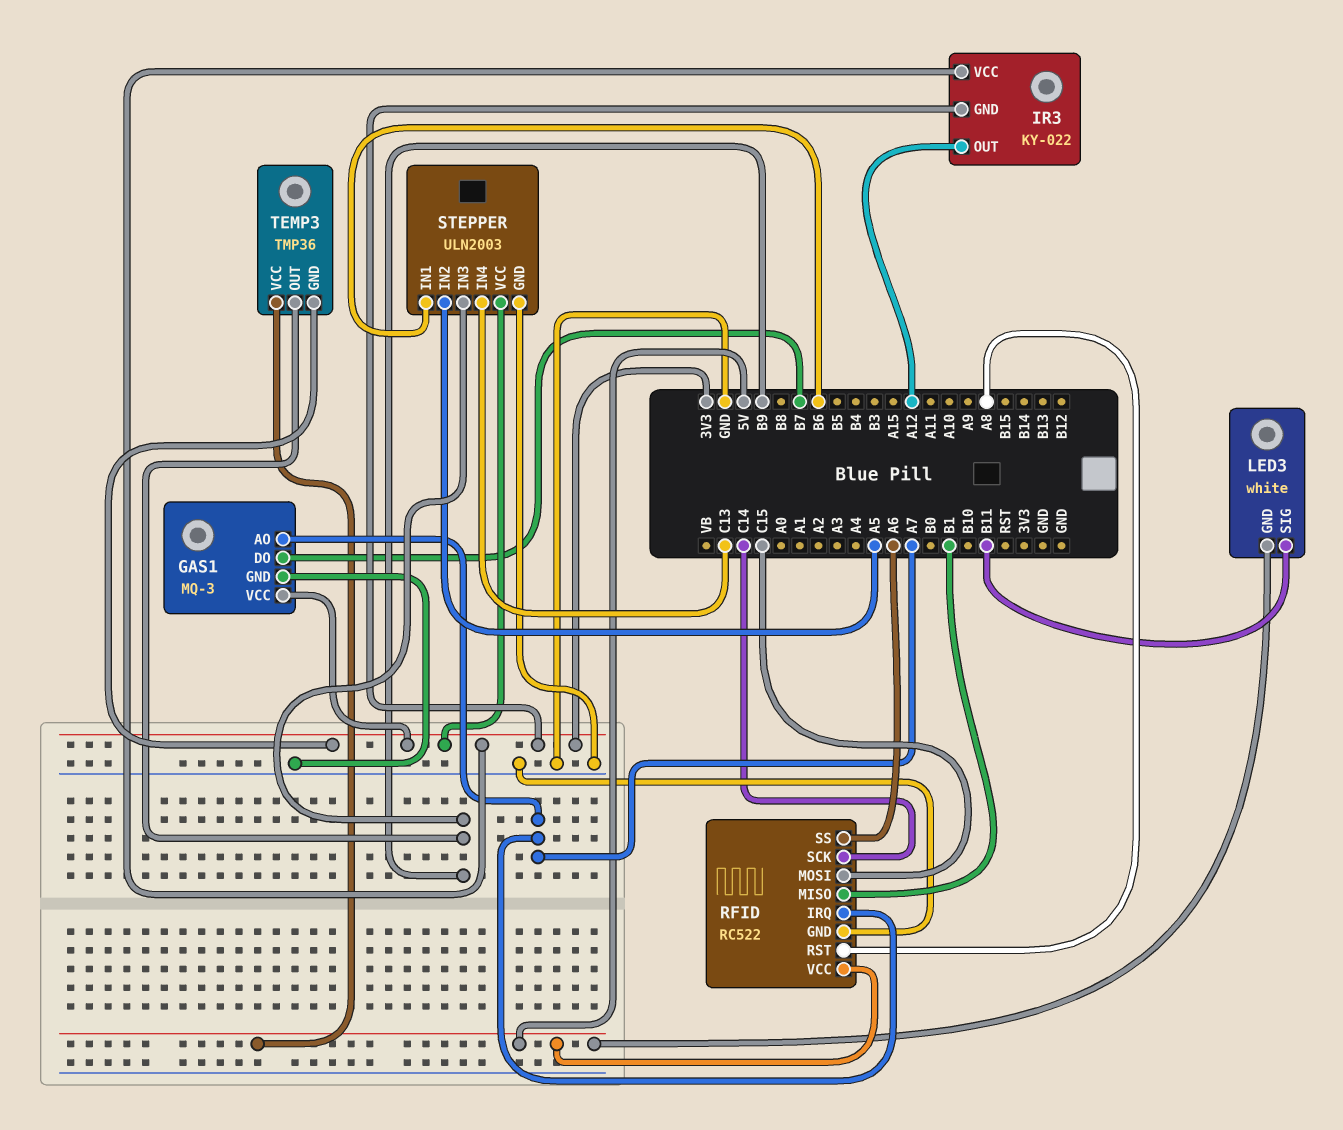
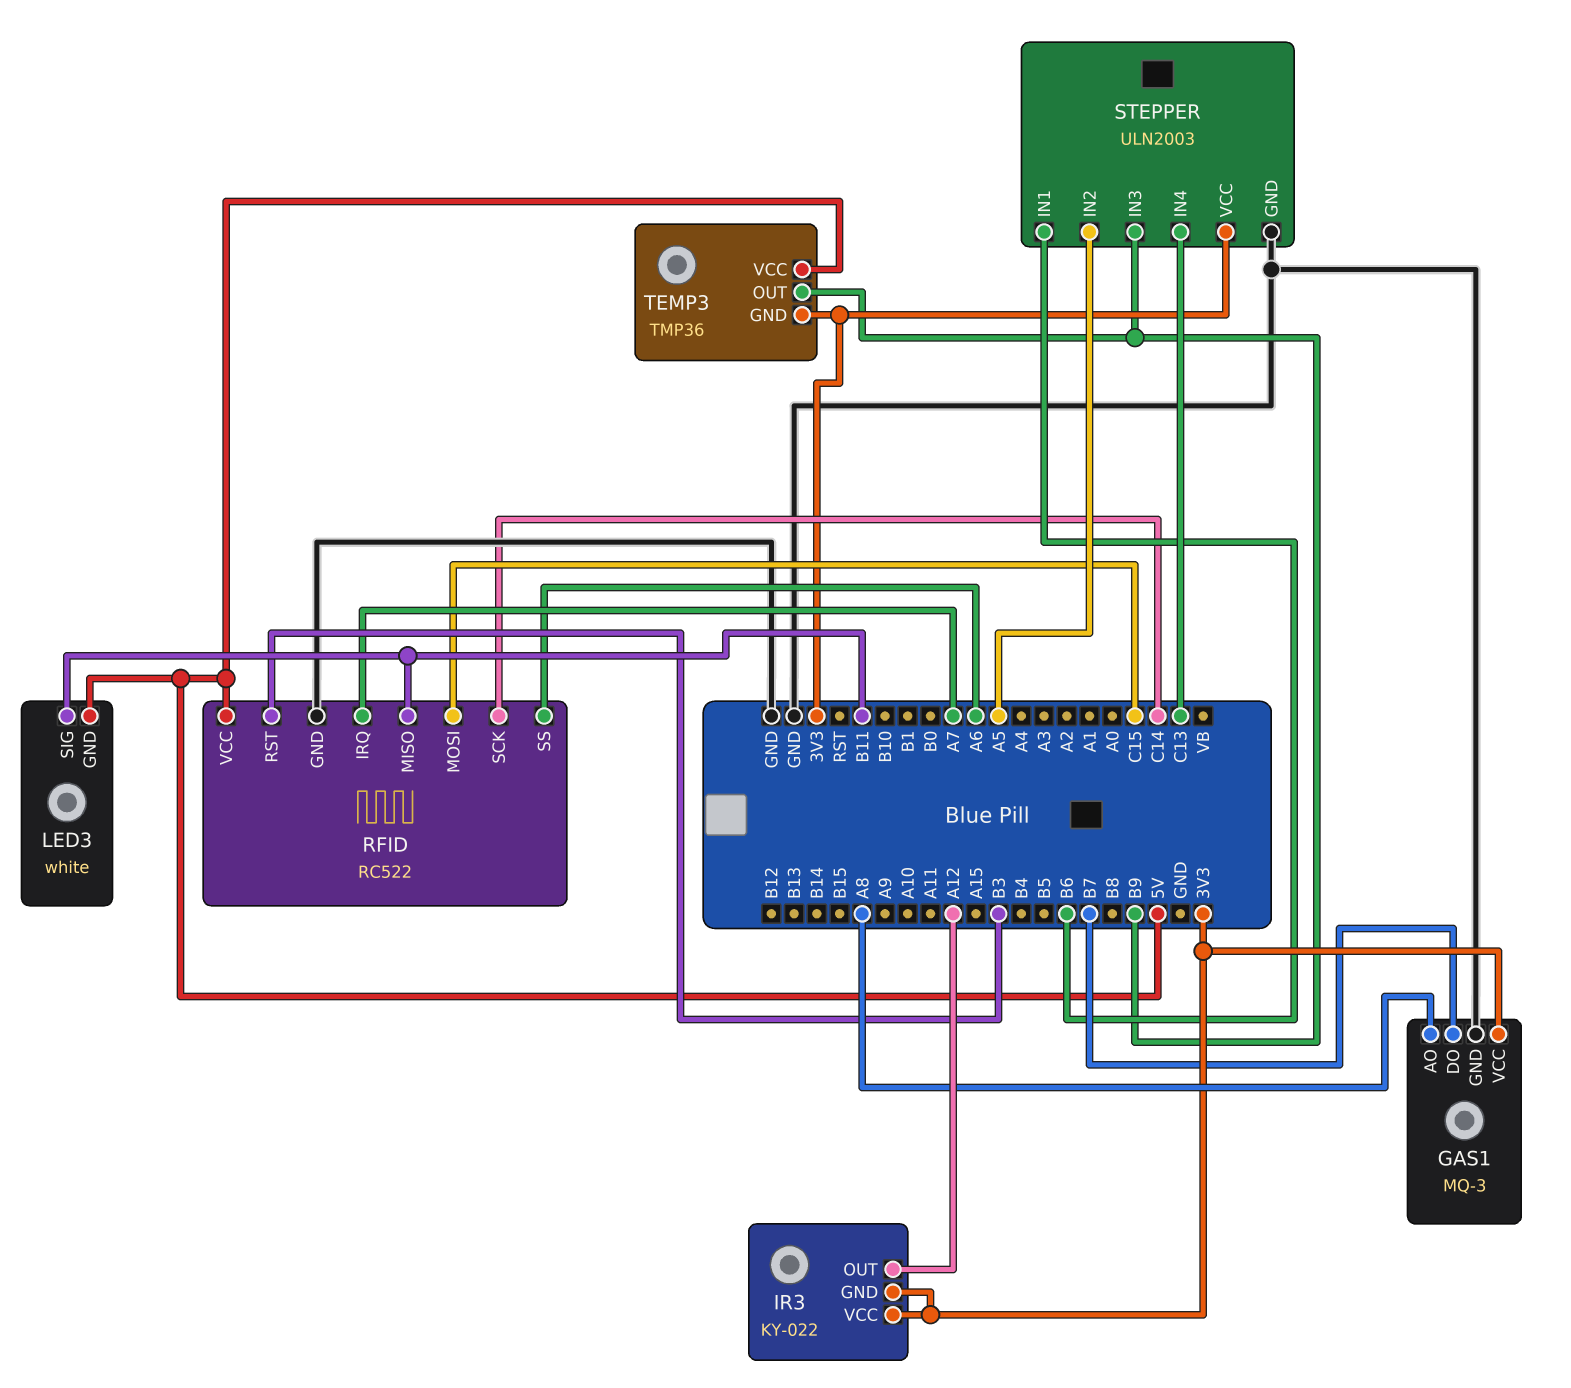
GAS1 pin AO: A7 -> A8
RFID pin MISO: B1 -> B11
RFID pin RST: A8 -> B3

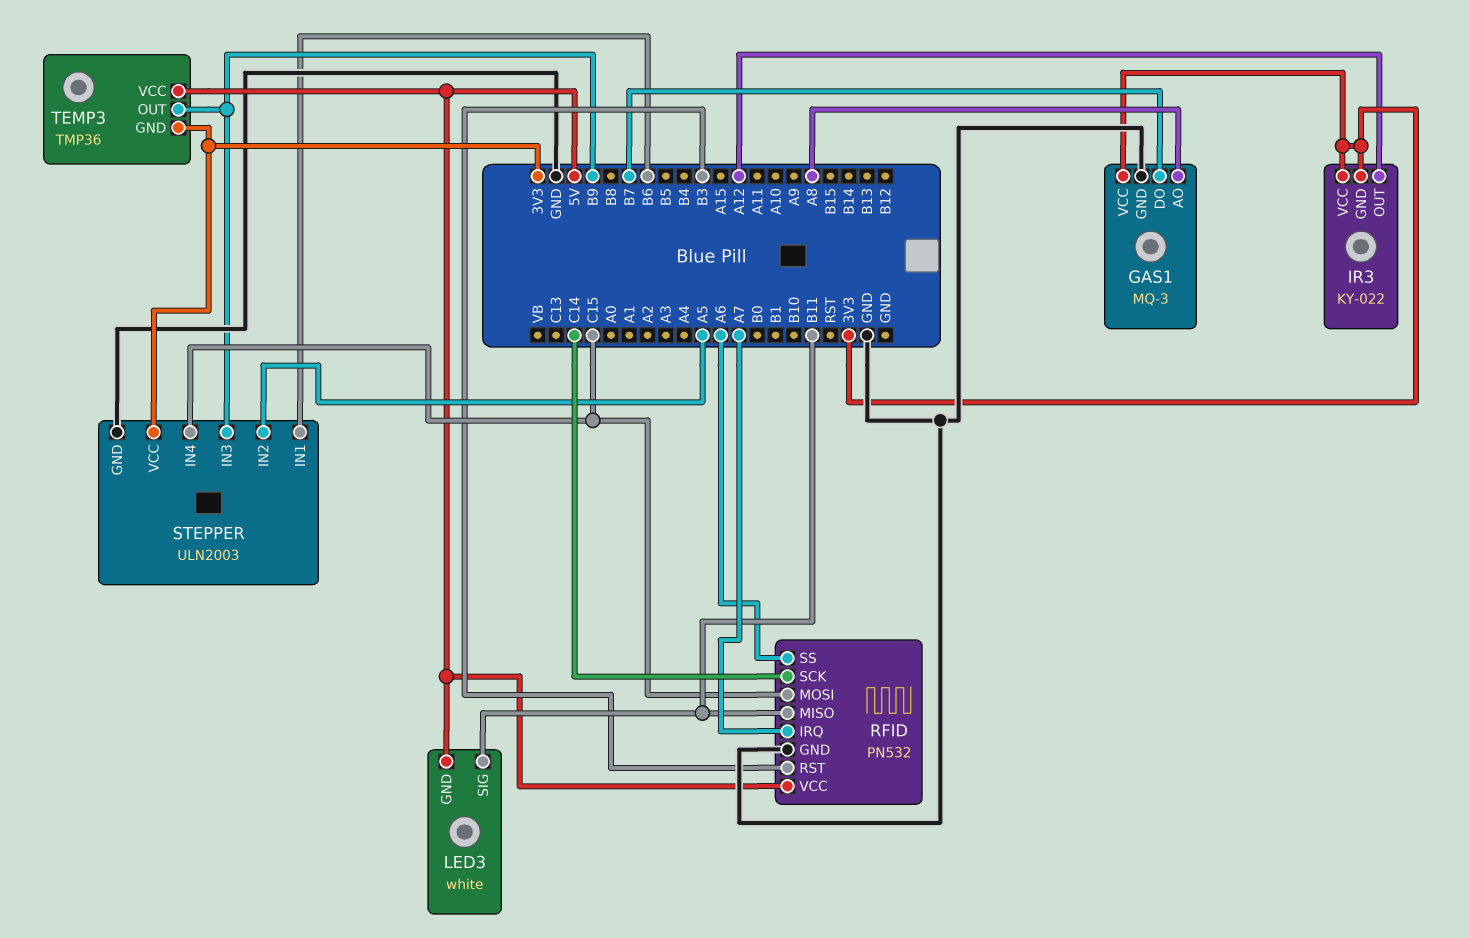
RFID: RC522 -> PN532
STEPPER pin IN4: C13 -> C15

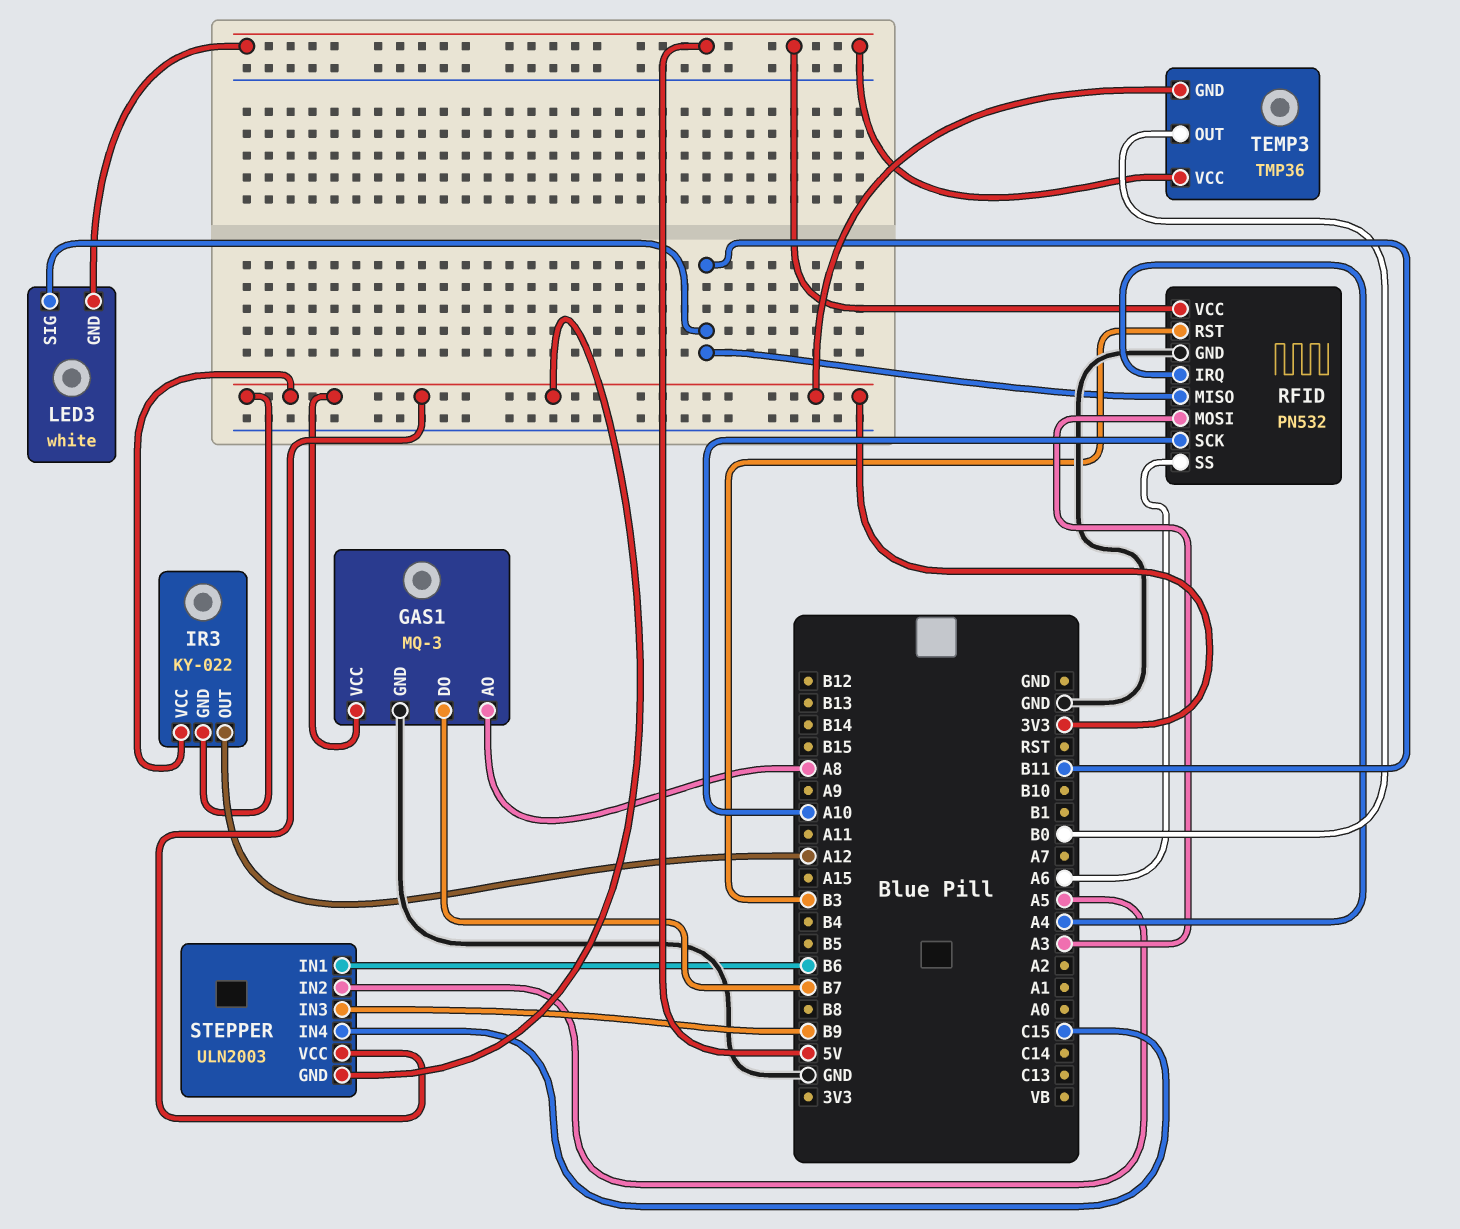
RFID pin IRQ: A7 -> A4
RFID pin MOSI: C15 -> A3
RFID pin SCK: C14 -> A10
STEPPER pin GND: GND -> 3V3
TEMP3 pin OUT: B9 -> B0

